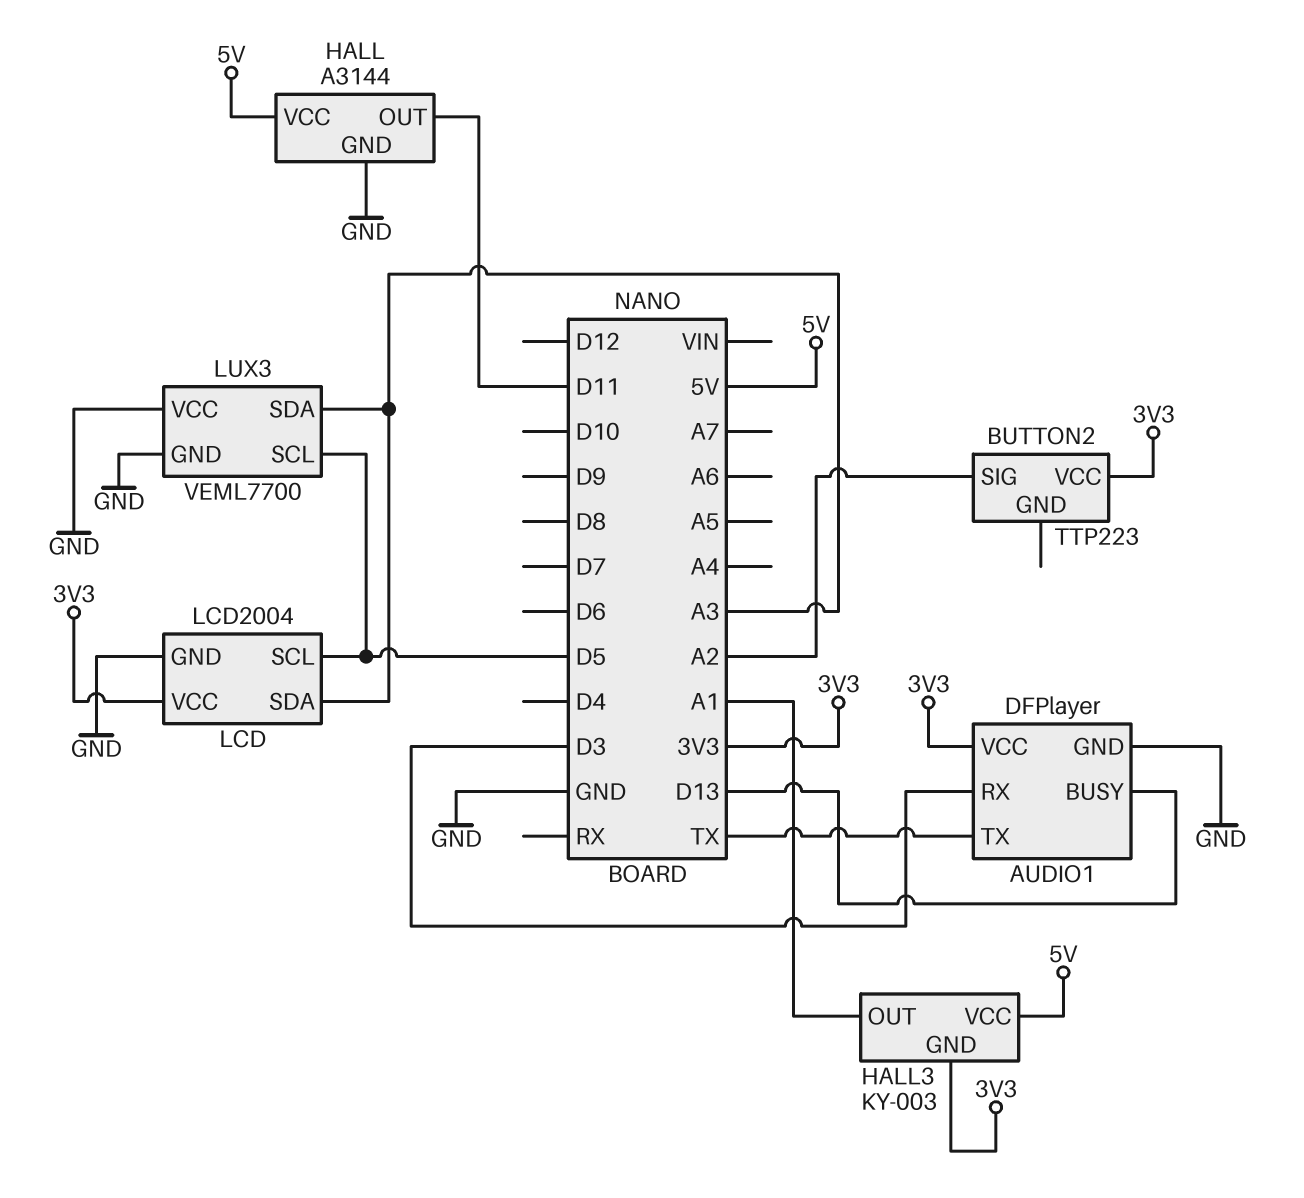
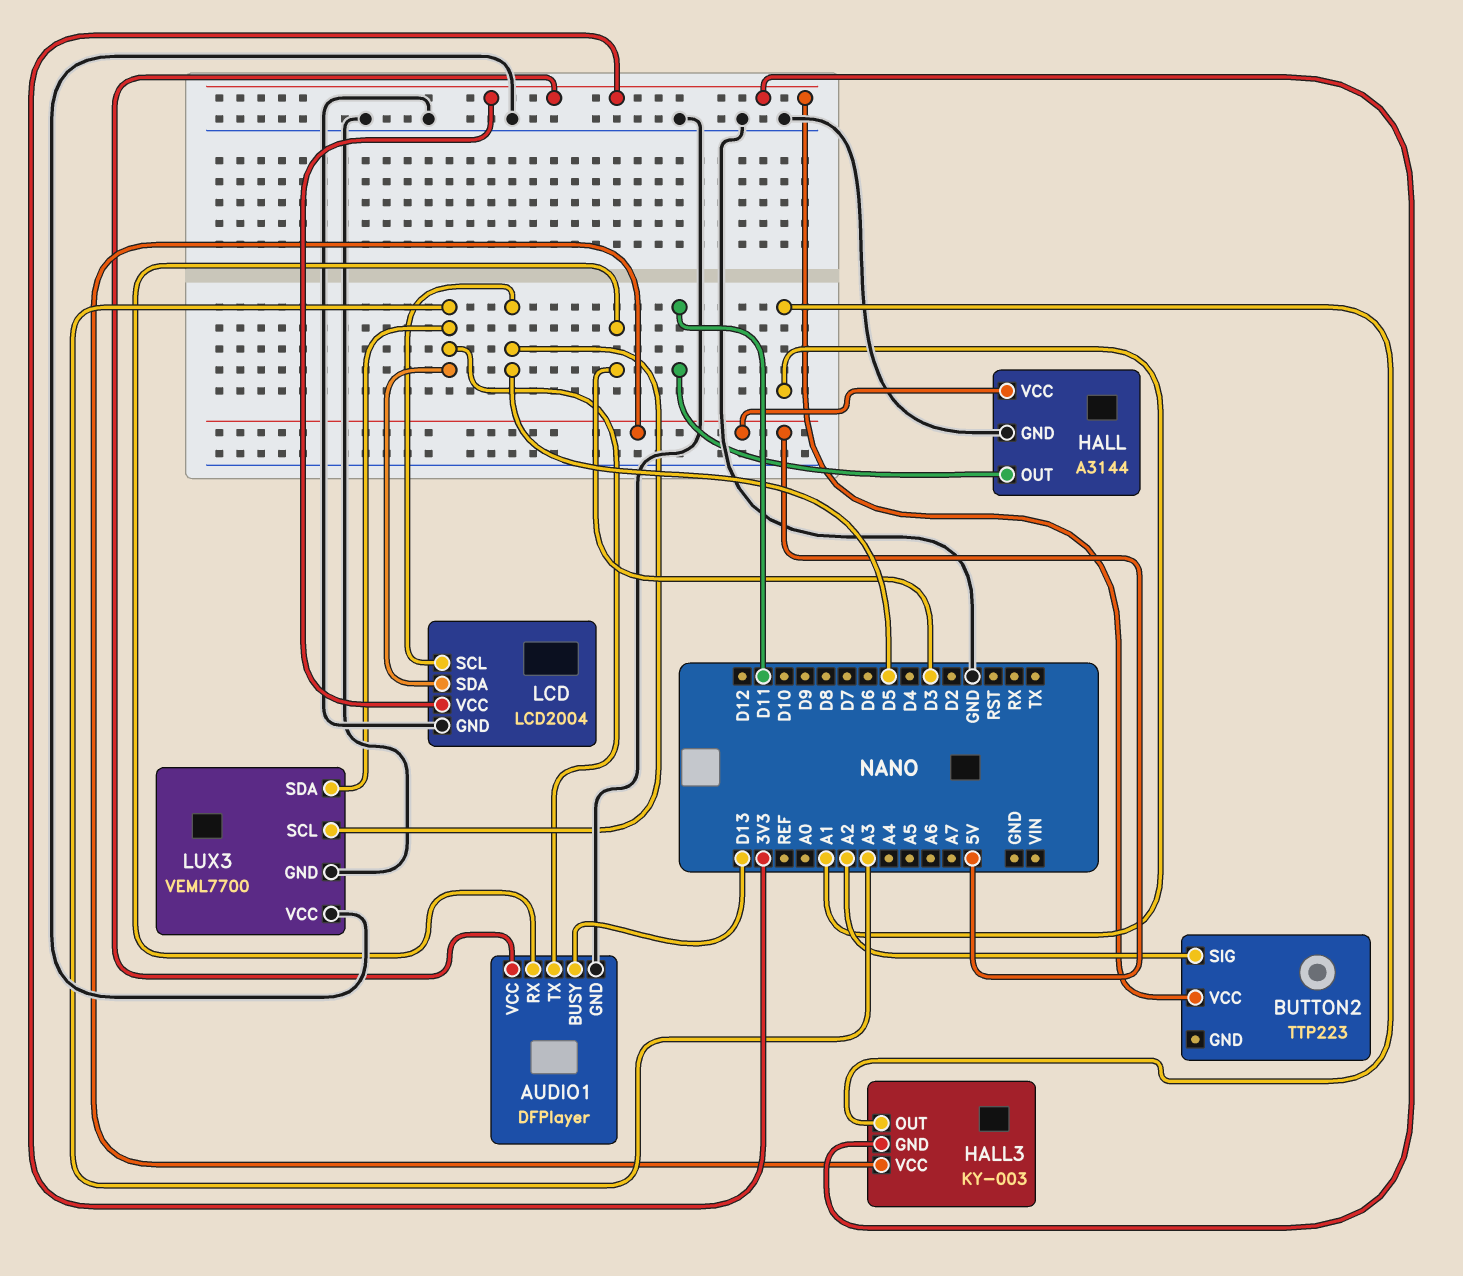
AUDIO1 pin TX: TX -> A3

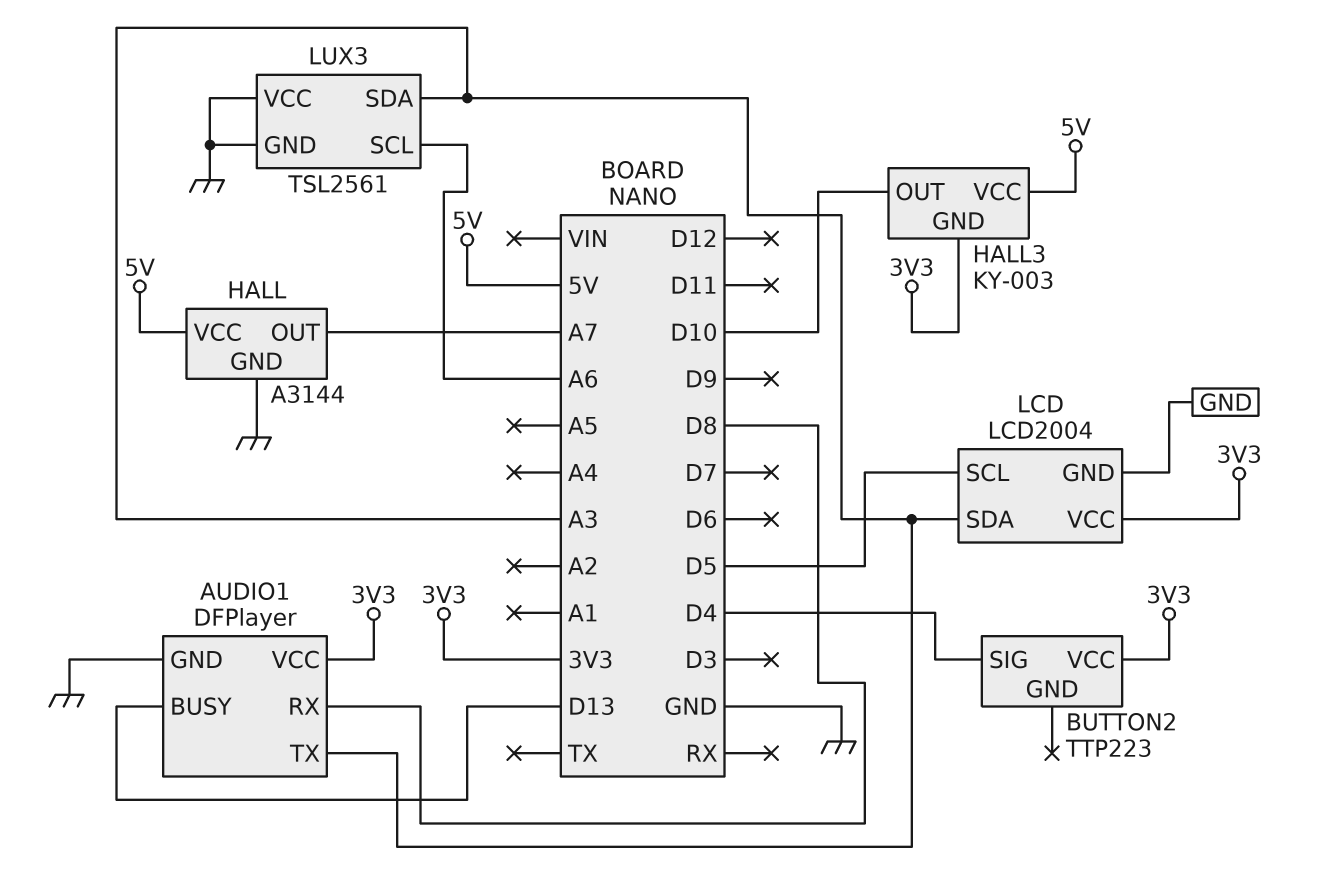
AUDIO1 pin RX: D3 -> D8
BUTTON2 pin SIG: A2 -> D4
HALL pin OUT: D11 -> A7
HALL3 pin OUT: A1 -> D10
LUX3: VEML7700 -> TSL2561
LUX3 pin SCL: D5 -> A6

